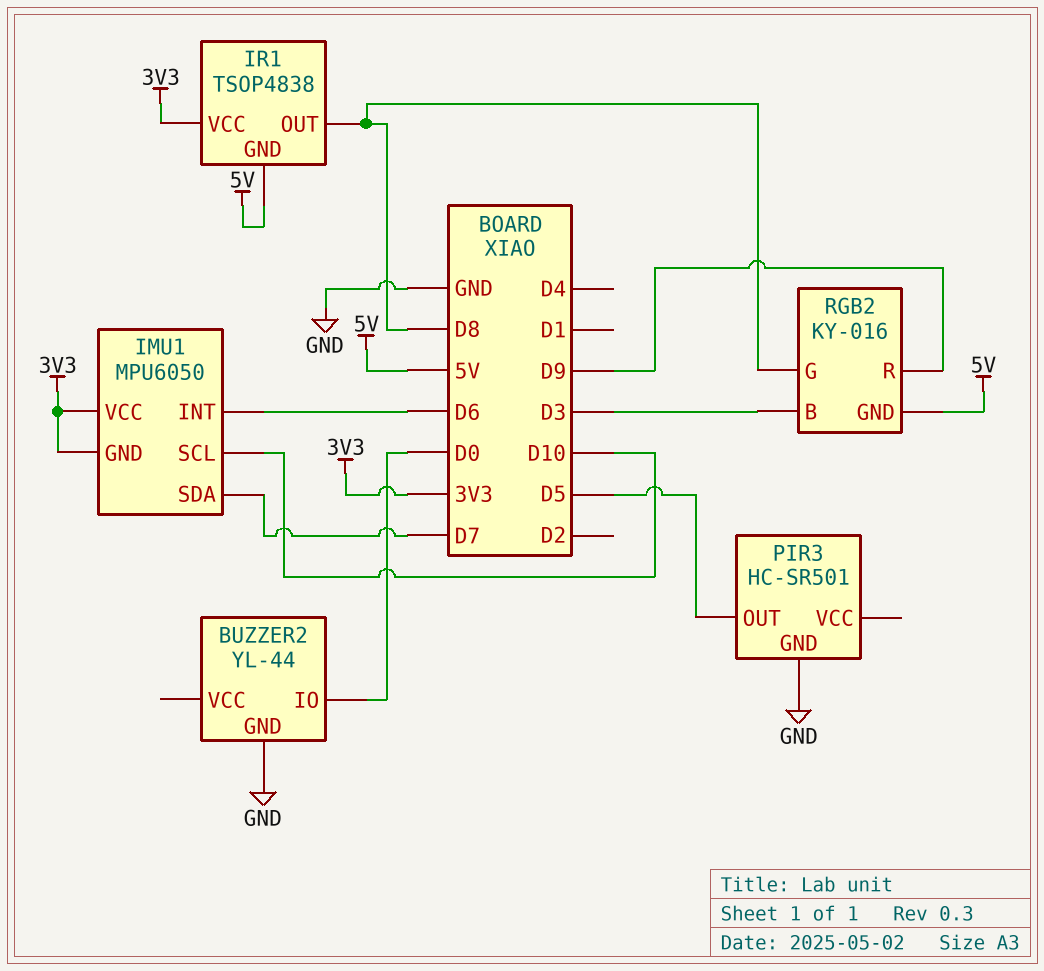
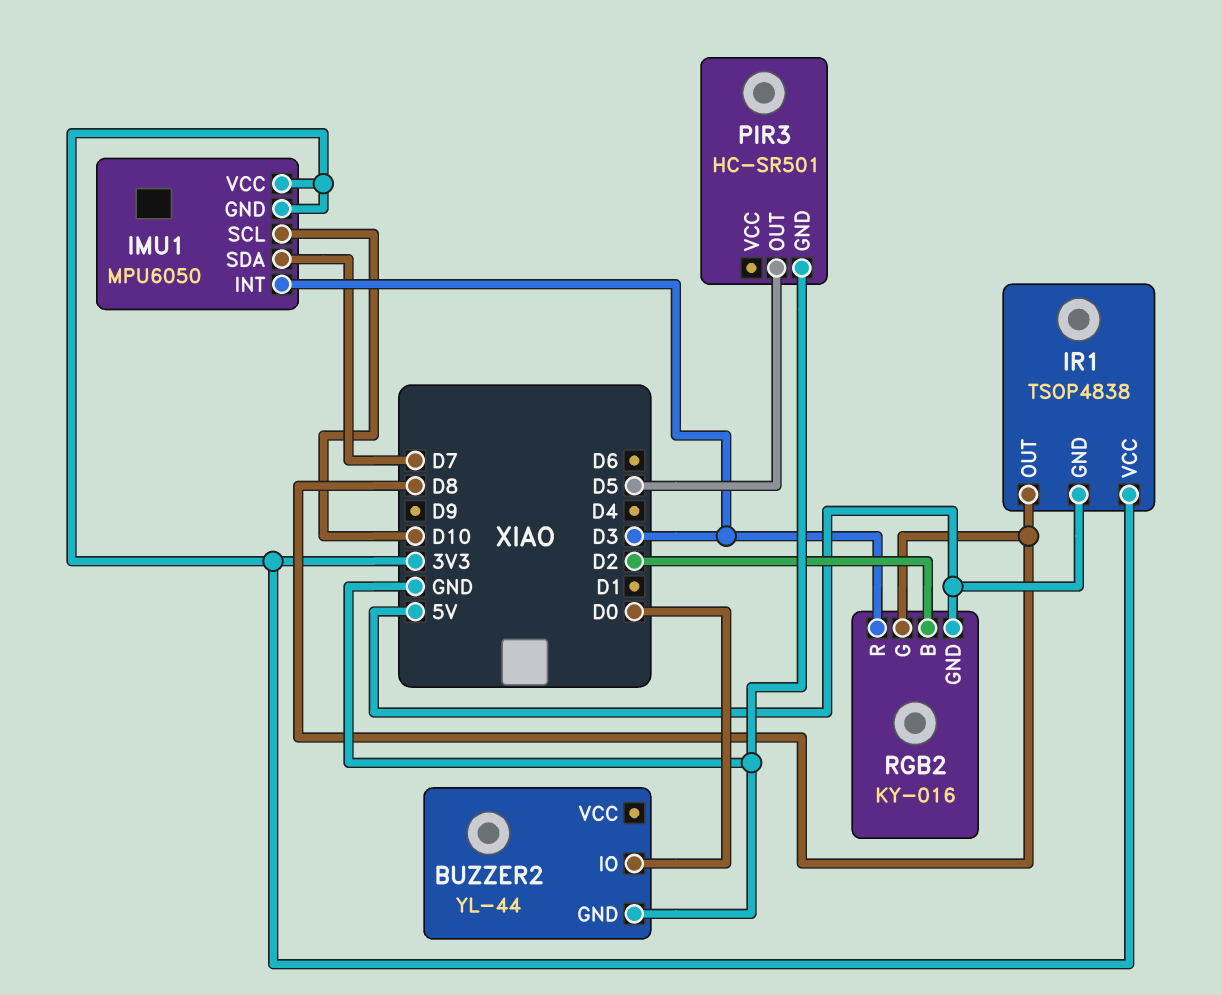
IMU1 pin INT: D6 -> D3
RGB2 pin B: D3 -> D2
RGB2 pin R: D9 -> D3

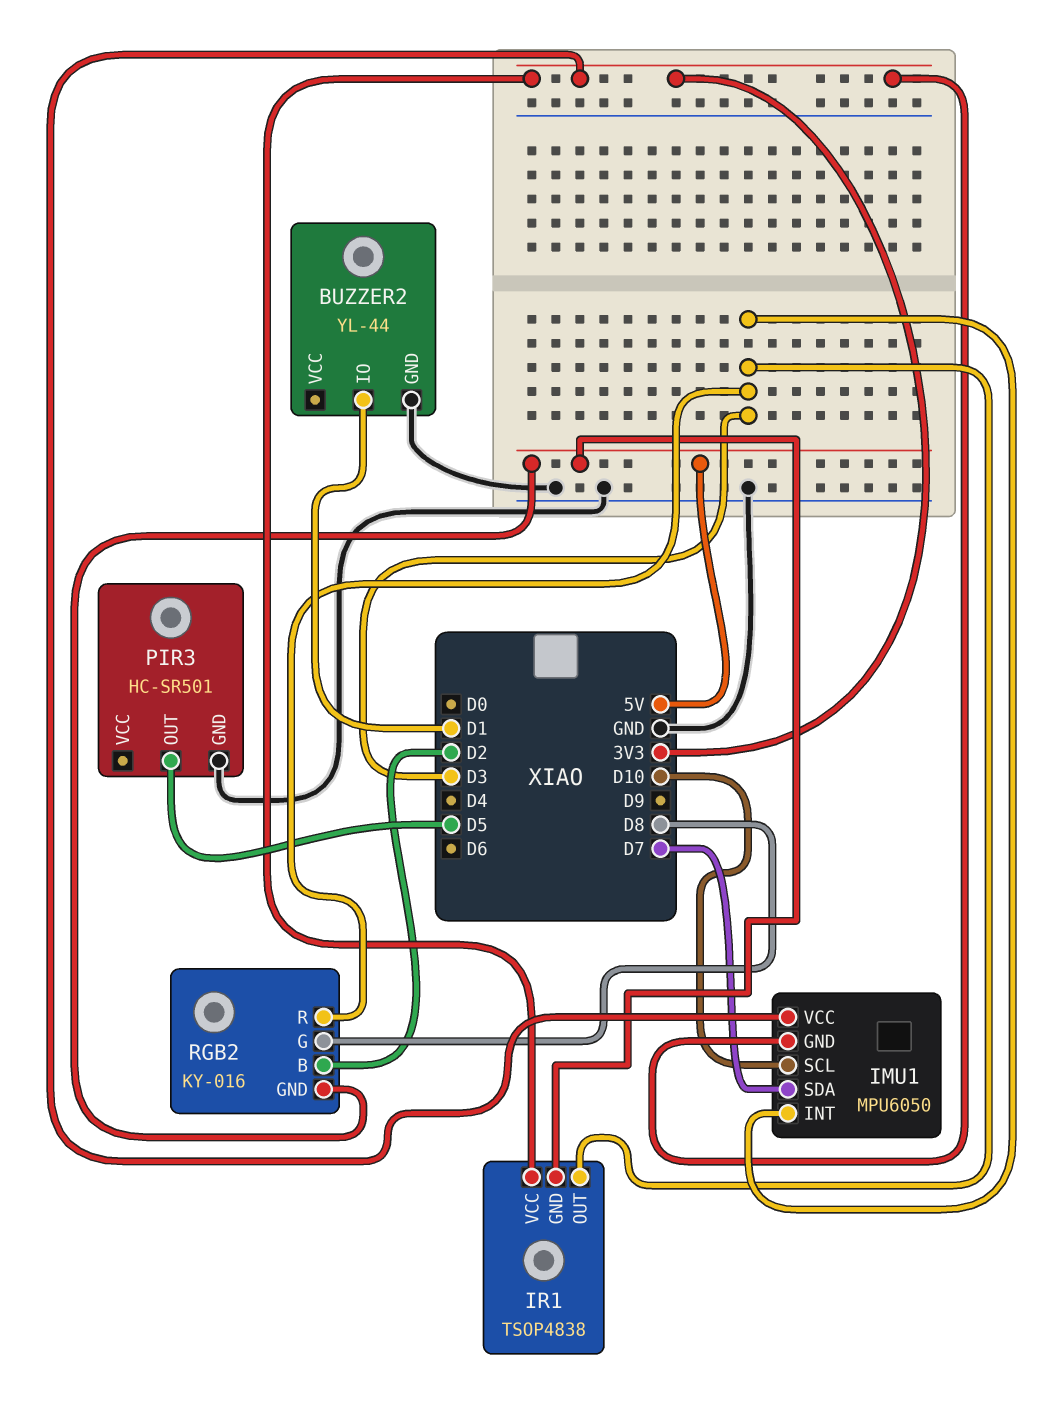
BUZZER2 pin IO: D0 -> D1
IR1 pin OUT: D8 -> D3

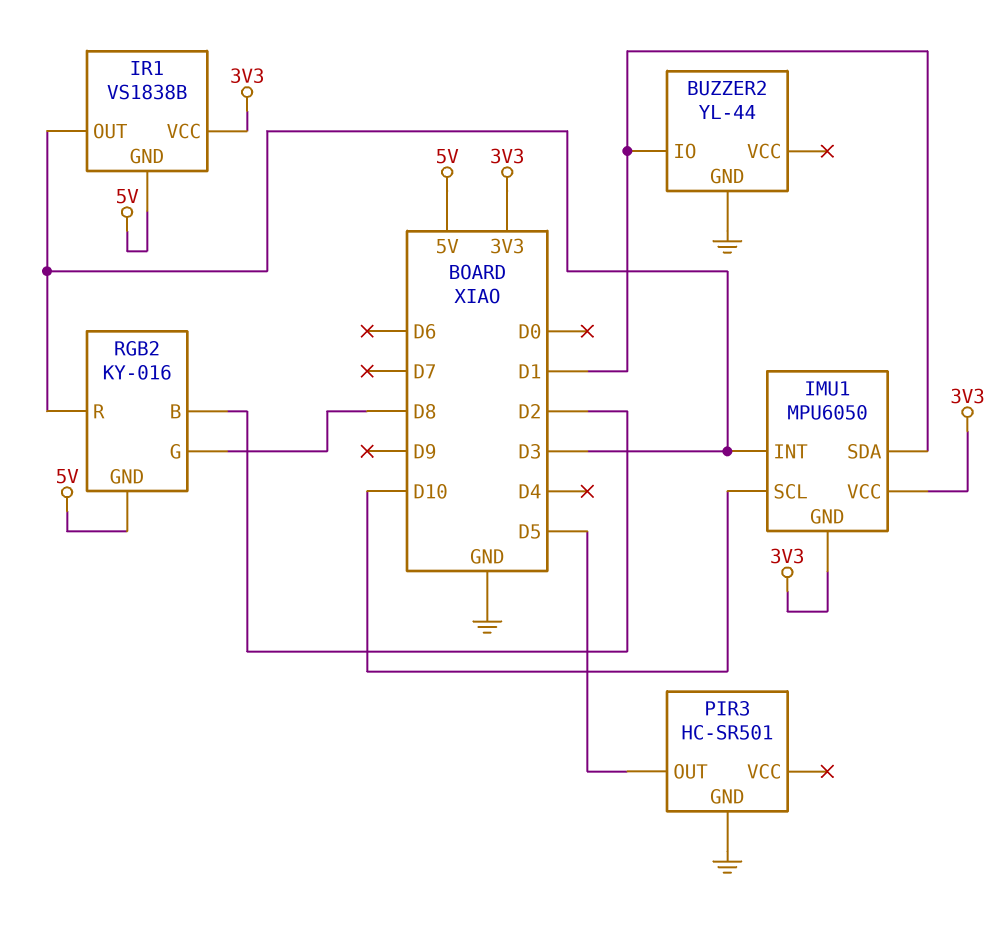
IMU1 pin SDA: D7 -> D1
IR1: TSOP4838 -> VS1838B

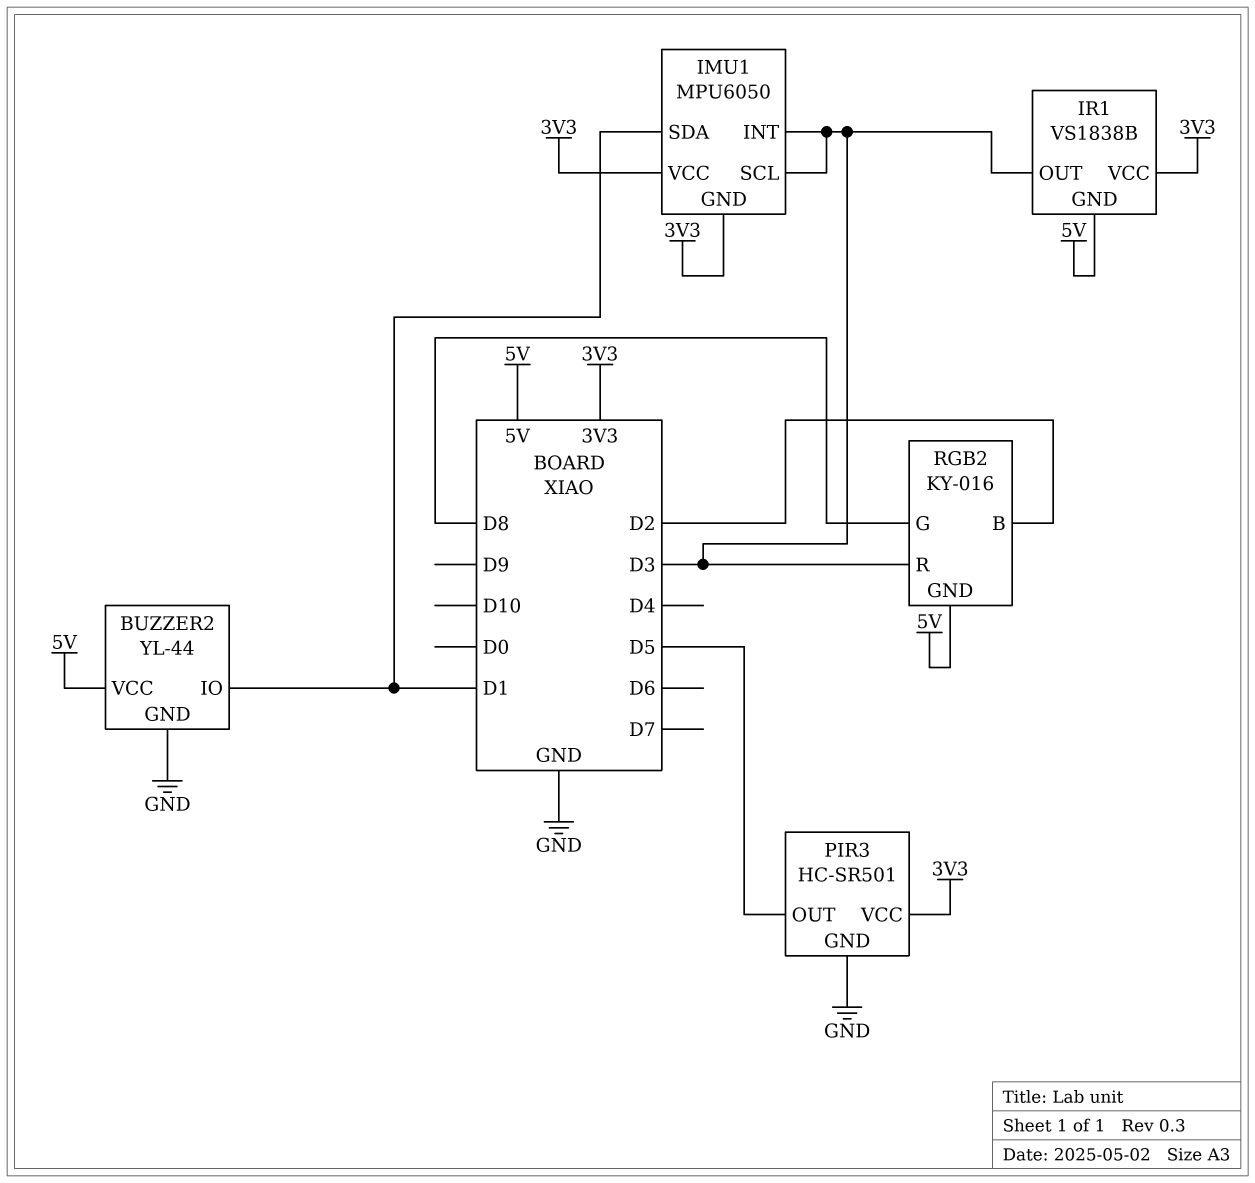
BUZZER2 pin VCC: none -> 5V
IMU1 pin SCL: D10 -> D3
PIR3 pin VCC: none -> 3V3

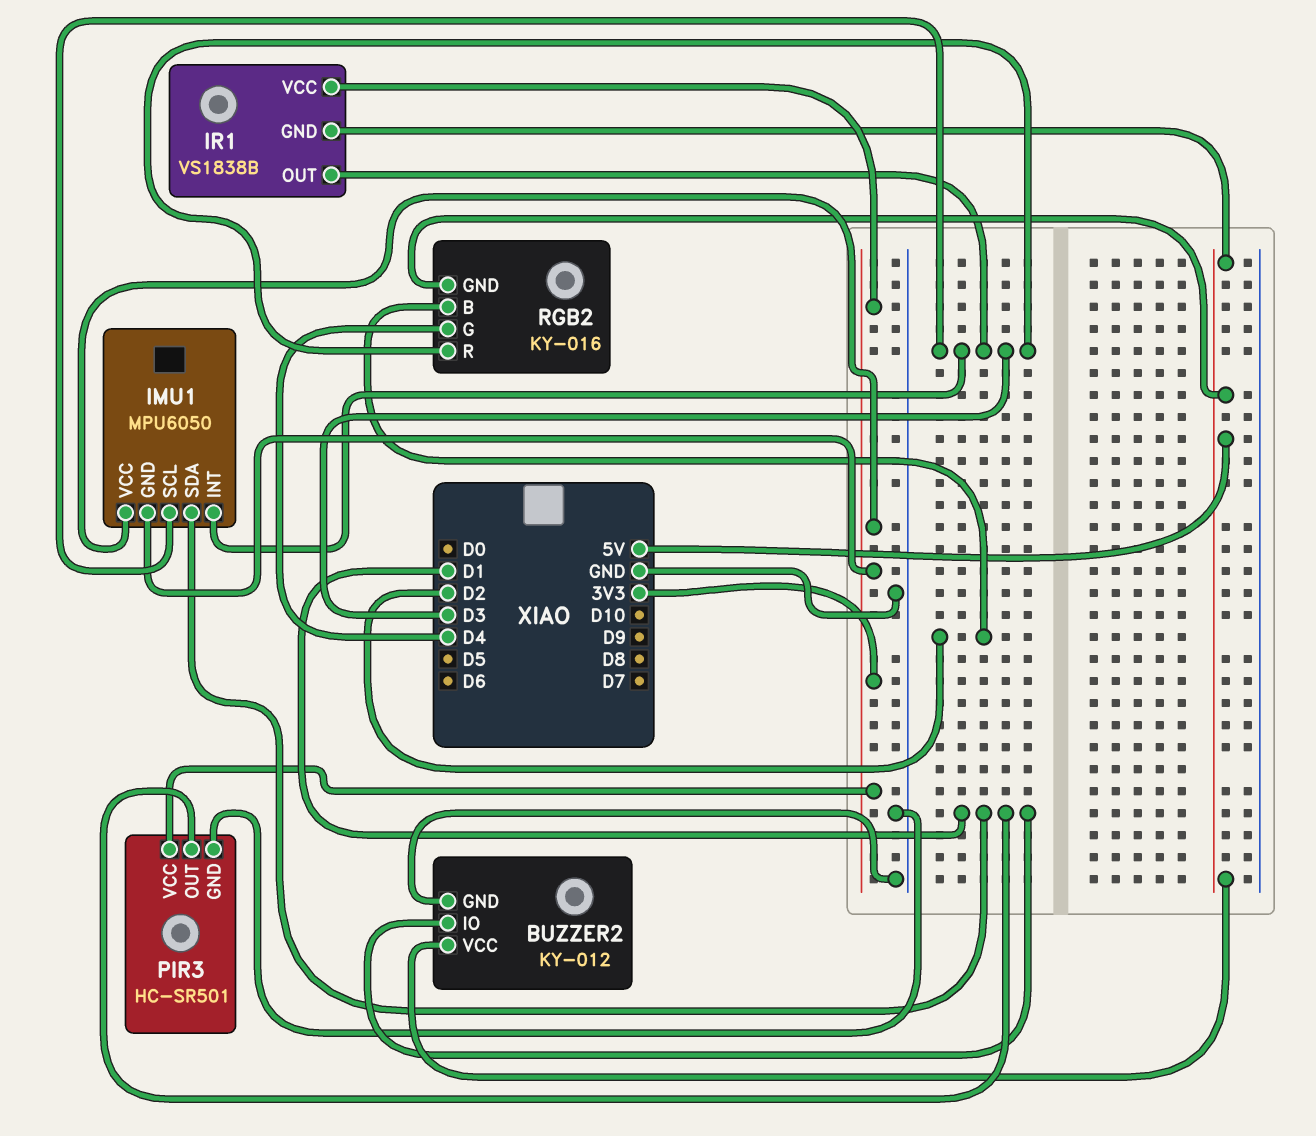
BUZZER2: YL-44 -> KY-012
PIR3 pin OUT: D5 -> D1
RGB2 pin G: D8 -> D4

